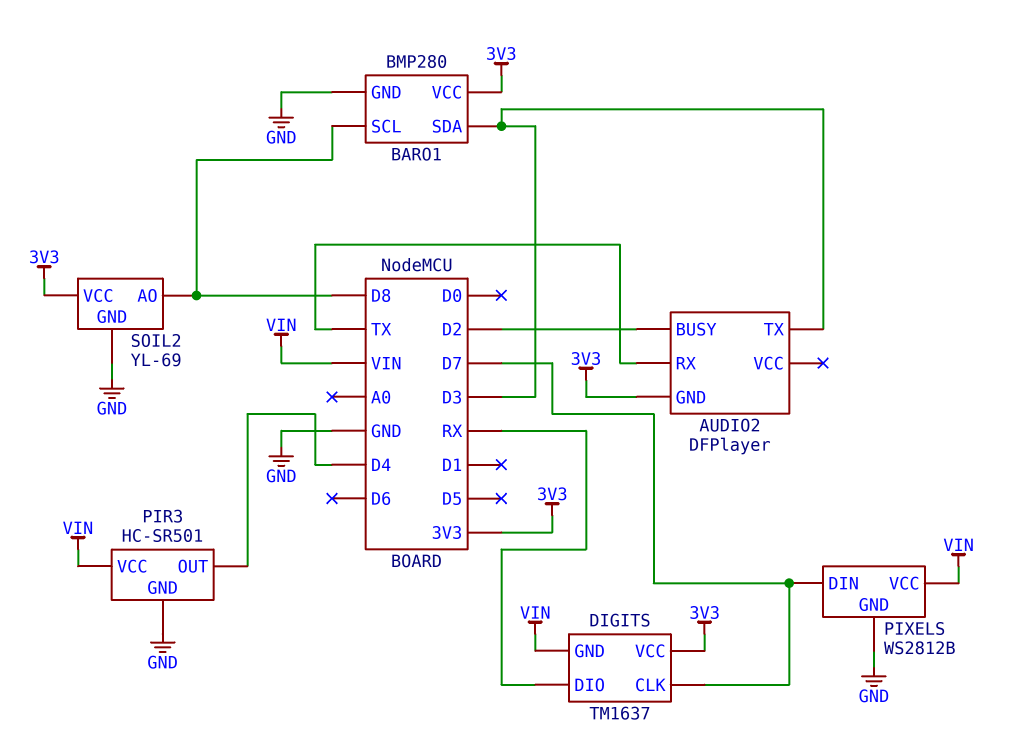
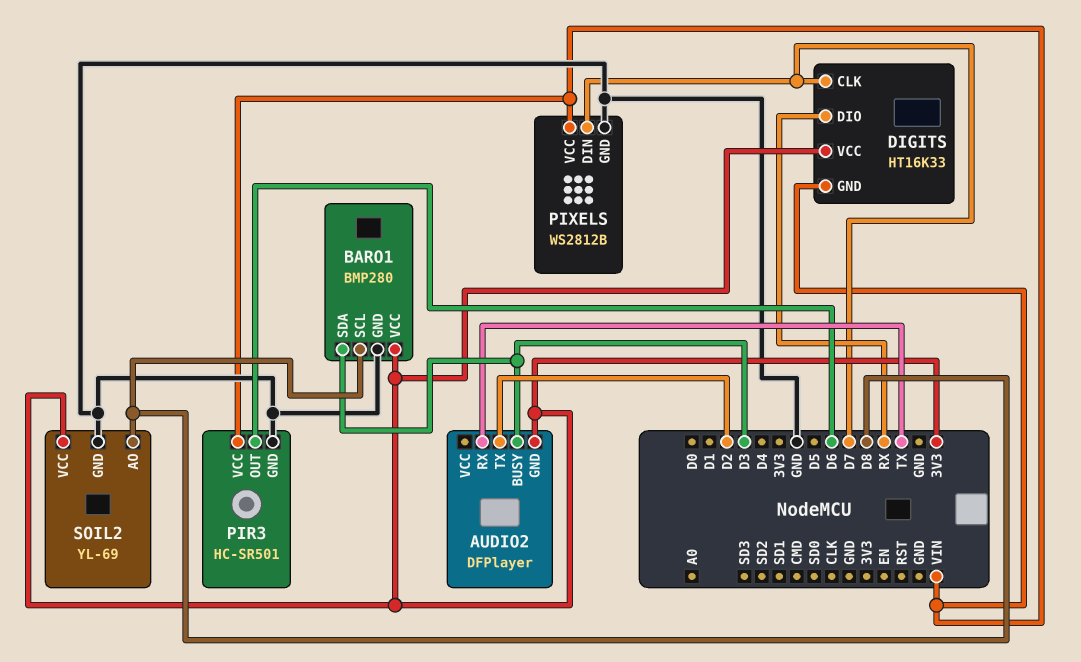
AUDIO2 pin BUSY: D2 -> D3
AUDIO2 pin TX: D3 -> D2
DIGITS: TM1637 -> HT16K33
PIR3 pin OUT: D4 -> D6

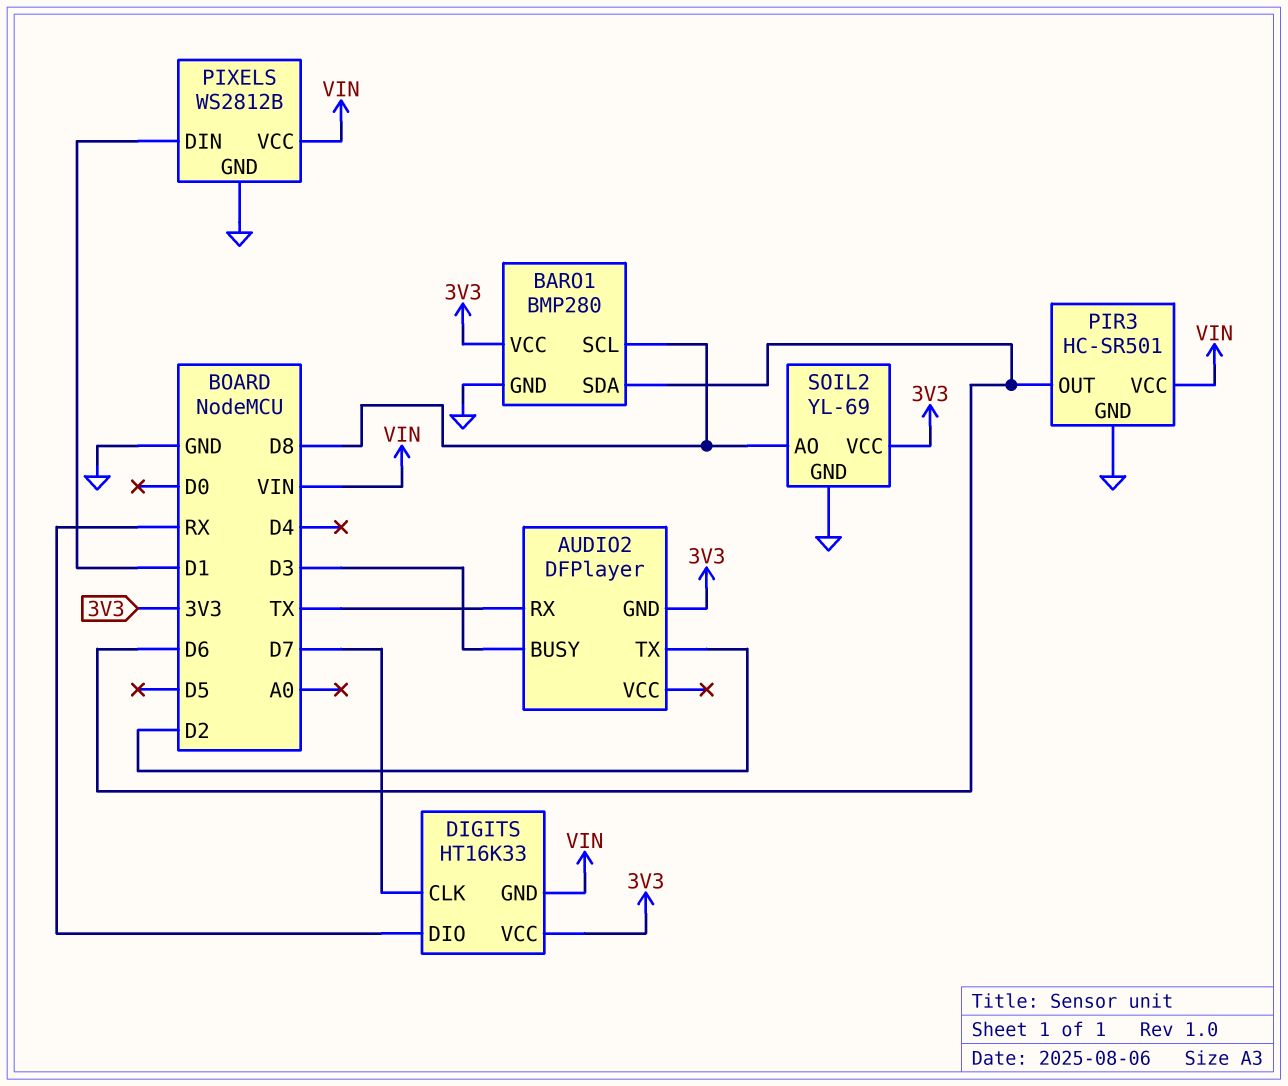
BARO1 pin SDA: D3 -> D6
PIXELS pin DIN: D7 -> D1

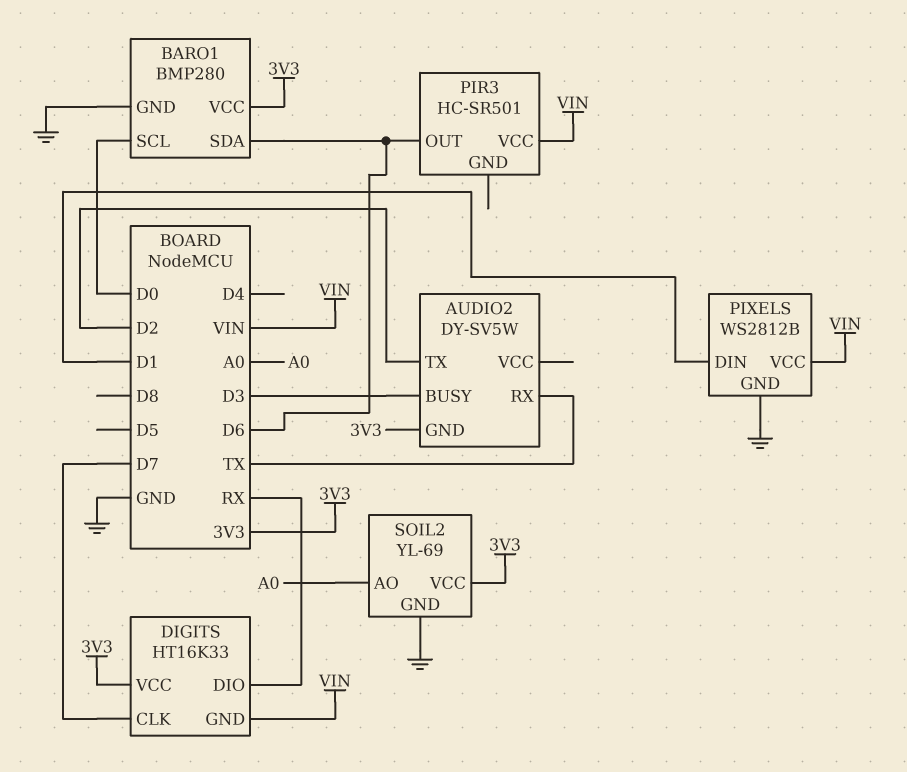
AUDIO2: DFPlayer -> DY-SV5W
BARO1 pin SCL: D8 -> D0
PIR3 pin GND: GND -> none
SOIL2 pin AO: D8 -> A0

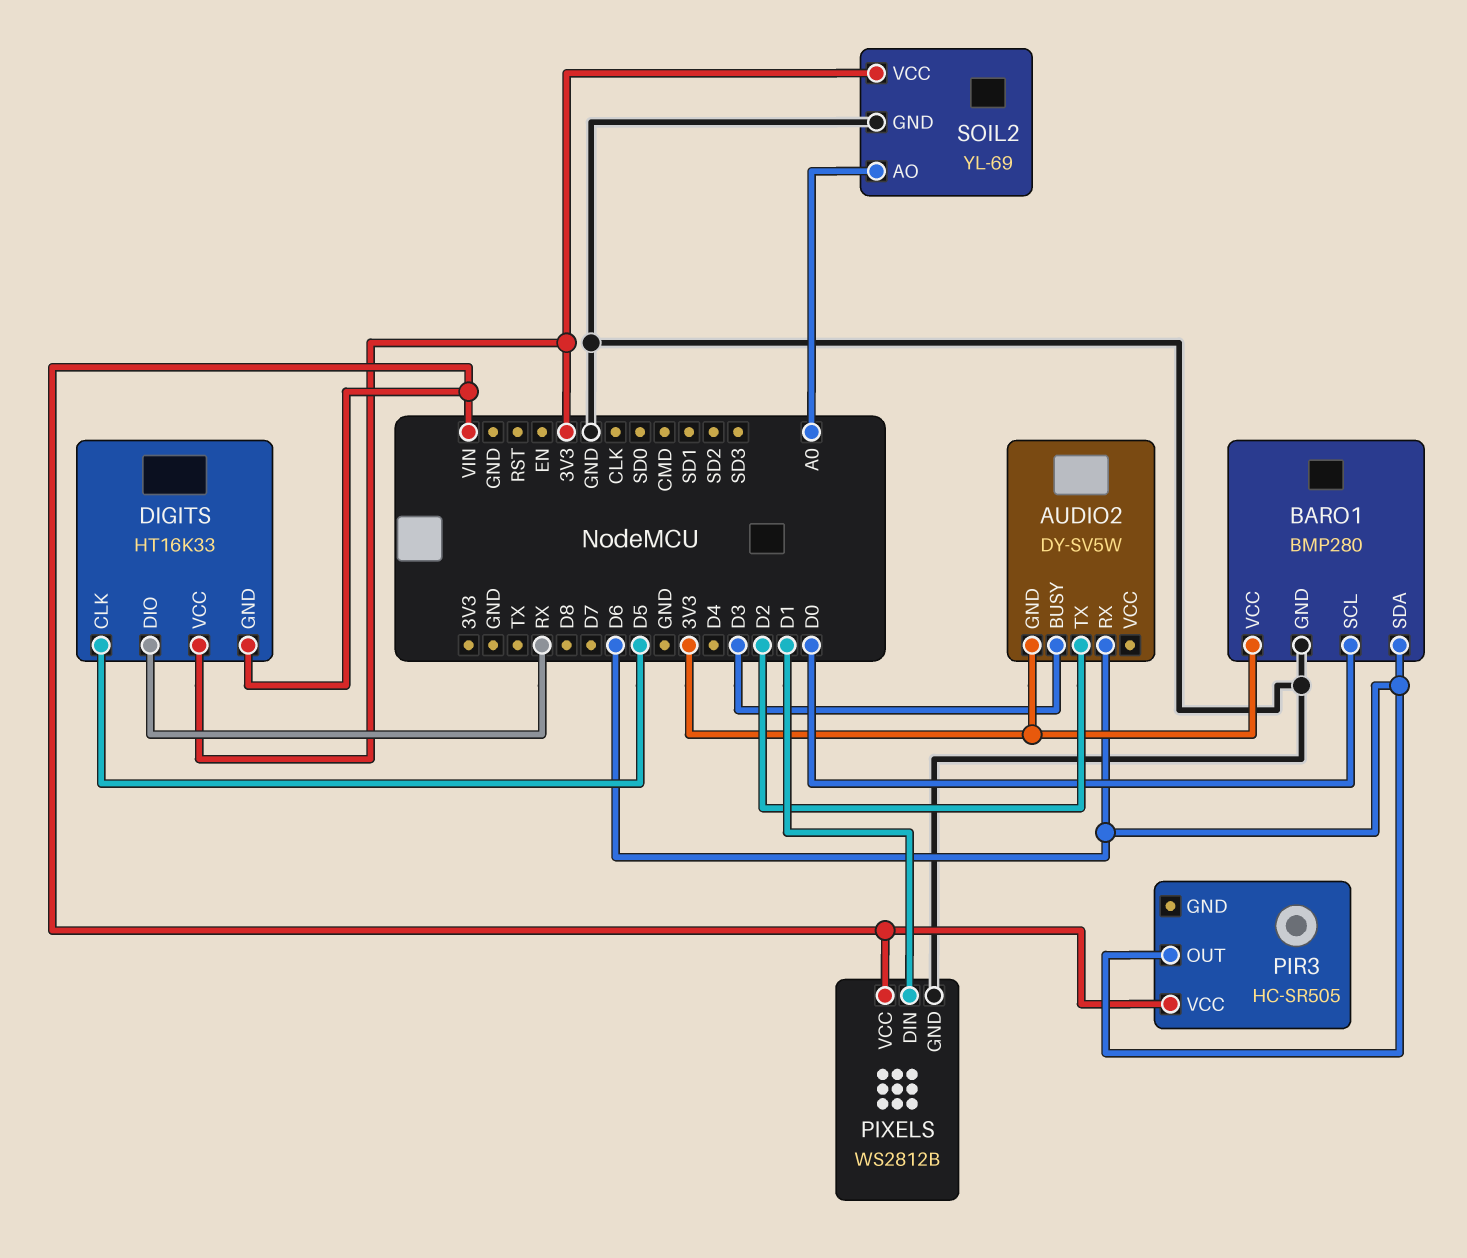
AUDIO2 pin RX: TX -> D6
DIGITS pin CLK: D7 -> D5
PIR3: HC-SR501 -> HC-SR505

